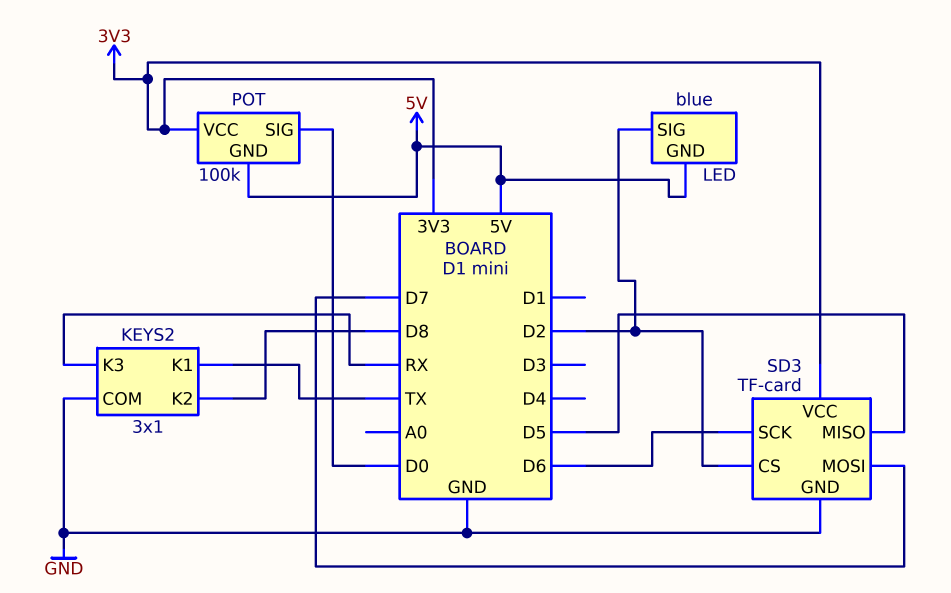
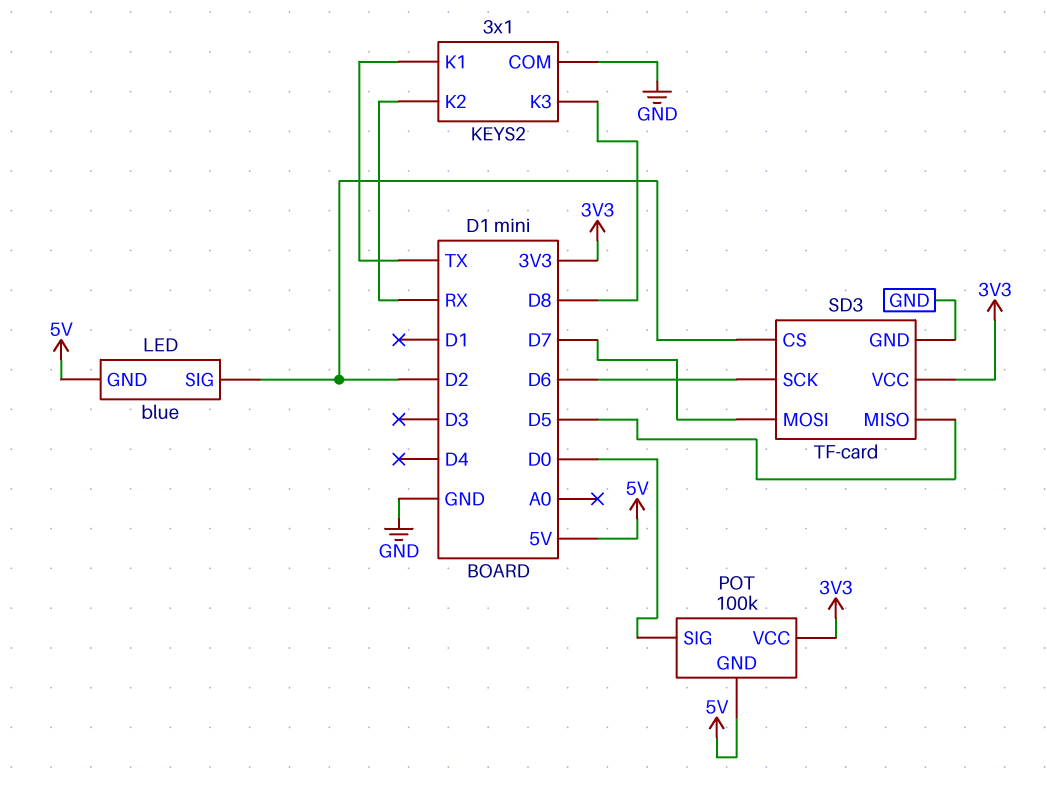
KEYS2 pin K2: D8 -> RX
KEYS2 pin K3: RX -> D8

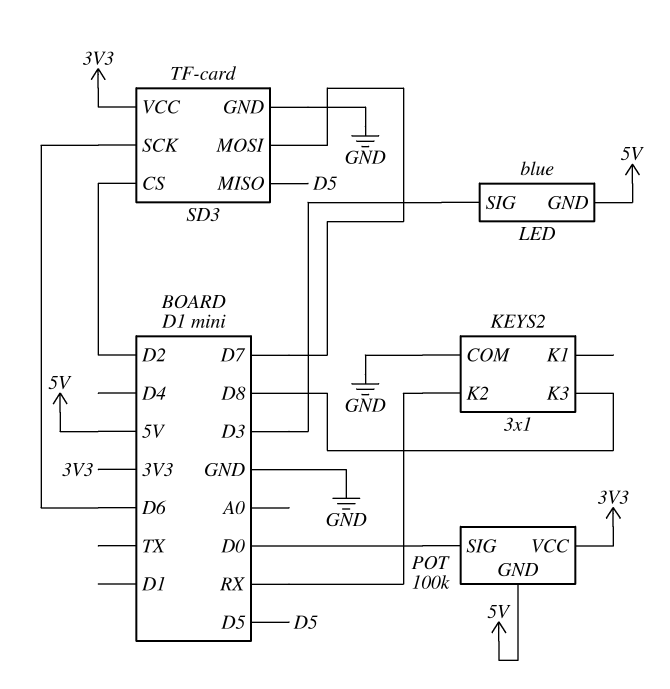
KEYS2 pin K1: TX -> none
LED pin SIG: D2 -> D3

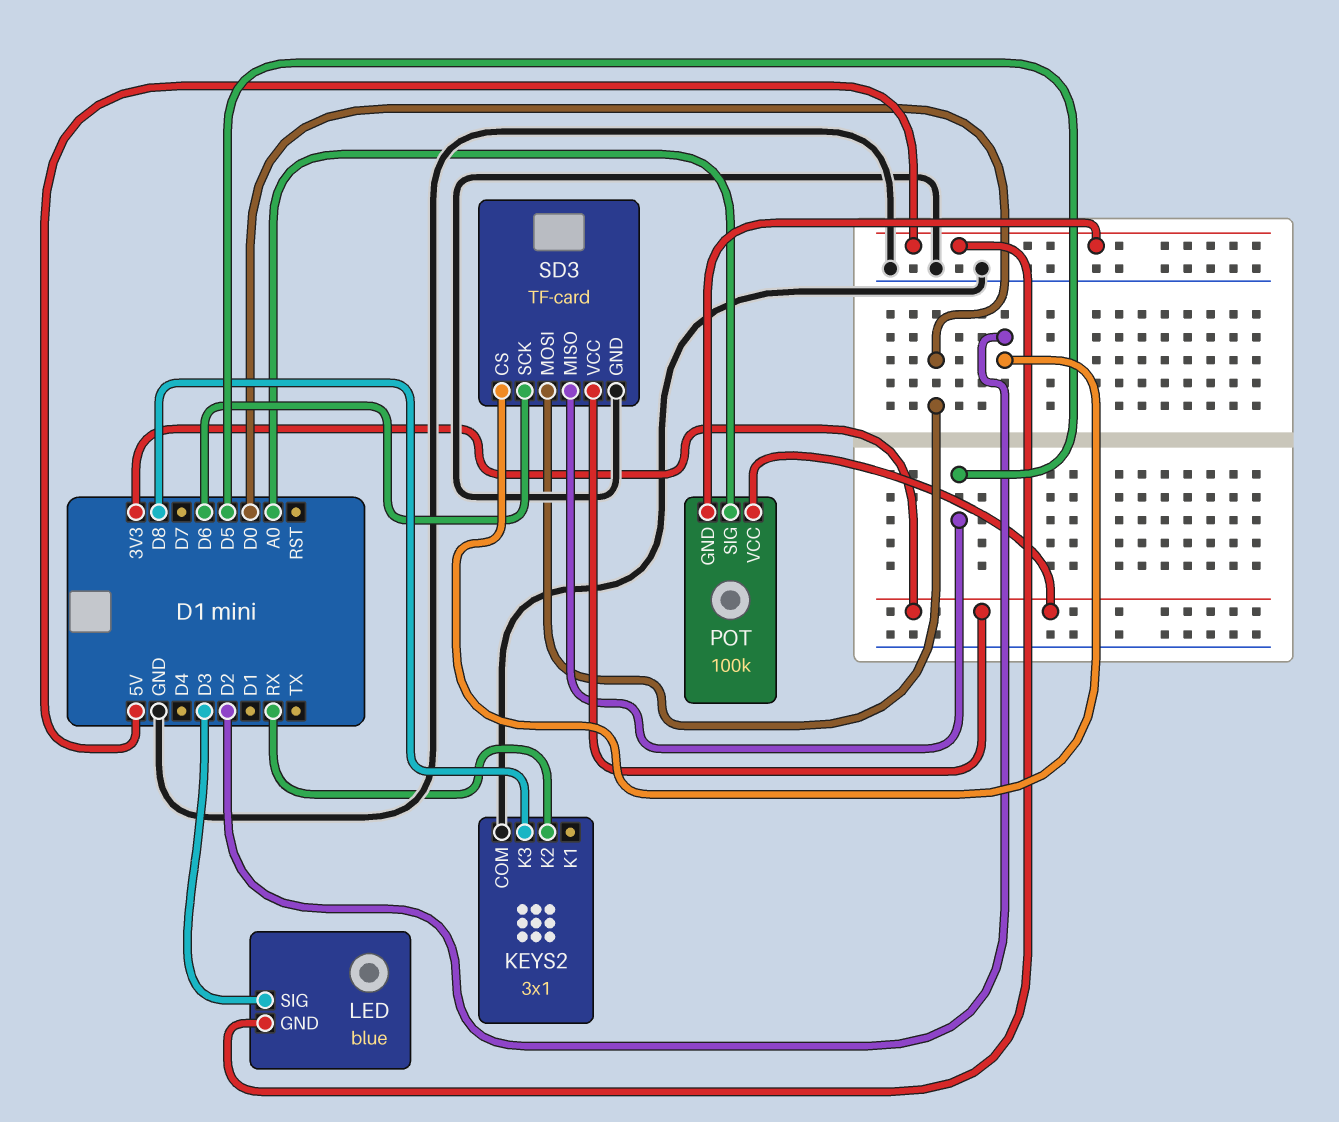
POT pin SIG: D0 -> A0
SD3 pin MOSI: D7 -> D0

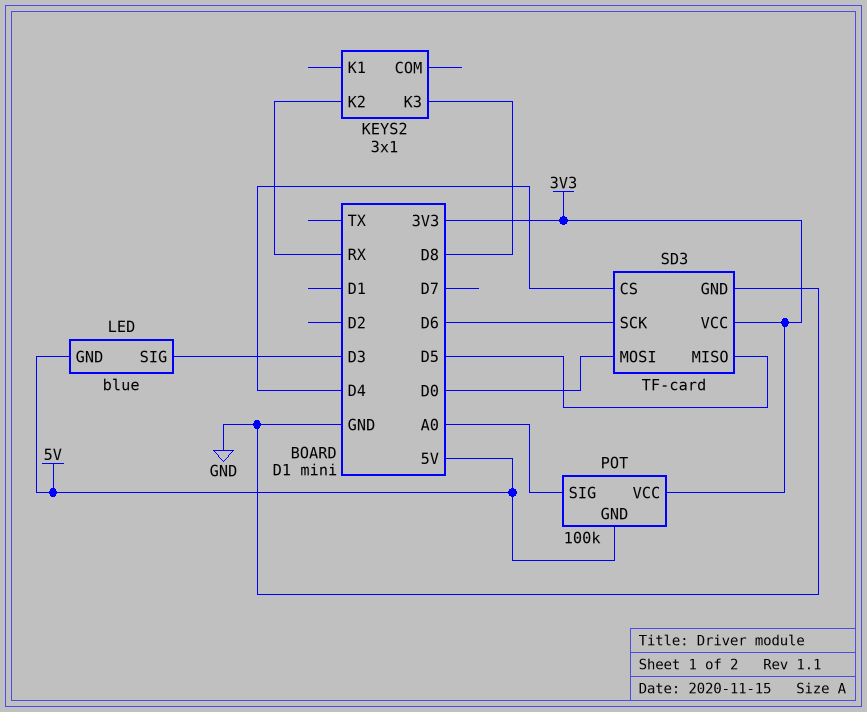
KEYS2 pin COM: GND -> none
SD3 pin CS: D2 -> D4

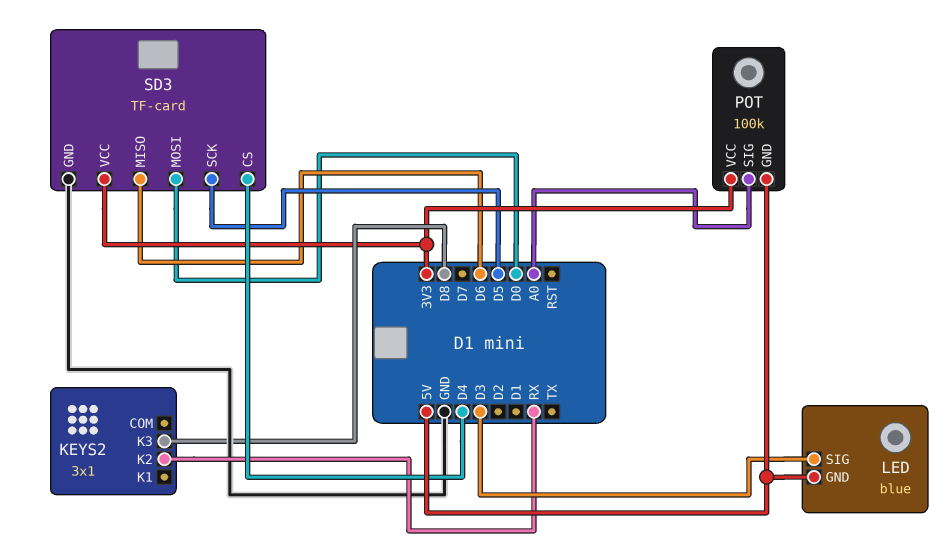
SD3 pin MISO: D5 -> D6
SD3 pin SCK: D6 -> D5

